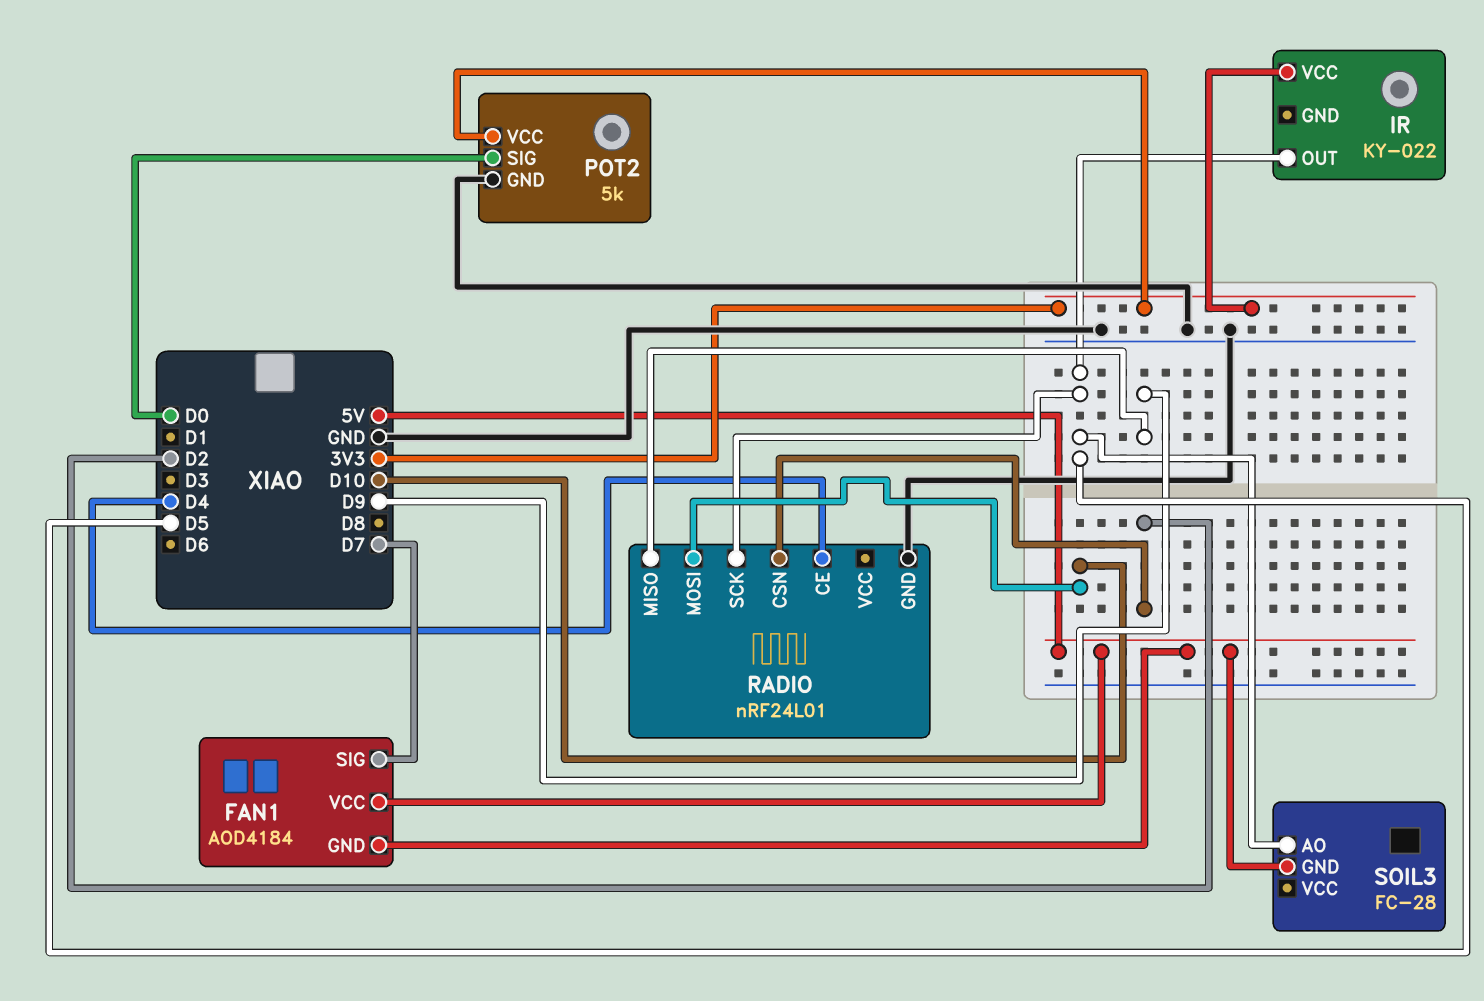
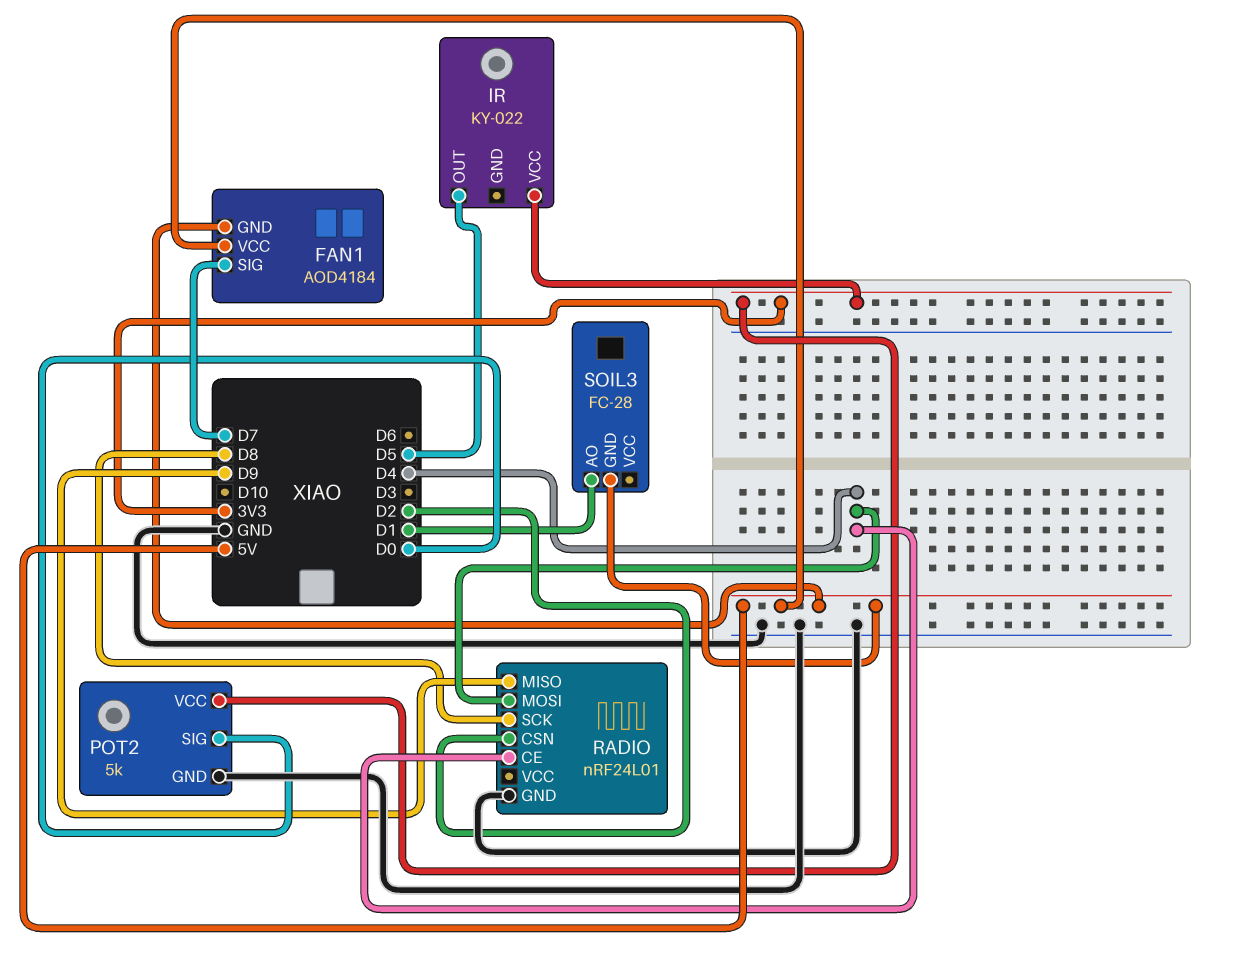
RADIO pin MOSI: D10 -> D4
RADIO pin SCK: D5 -> D8
SOIL3 pin AO: D5 -> D1

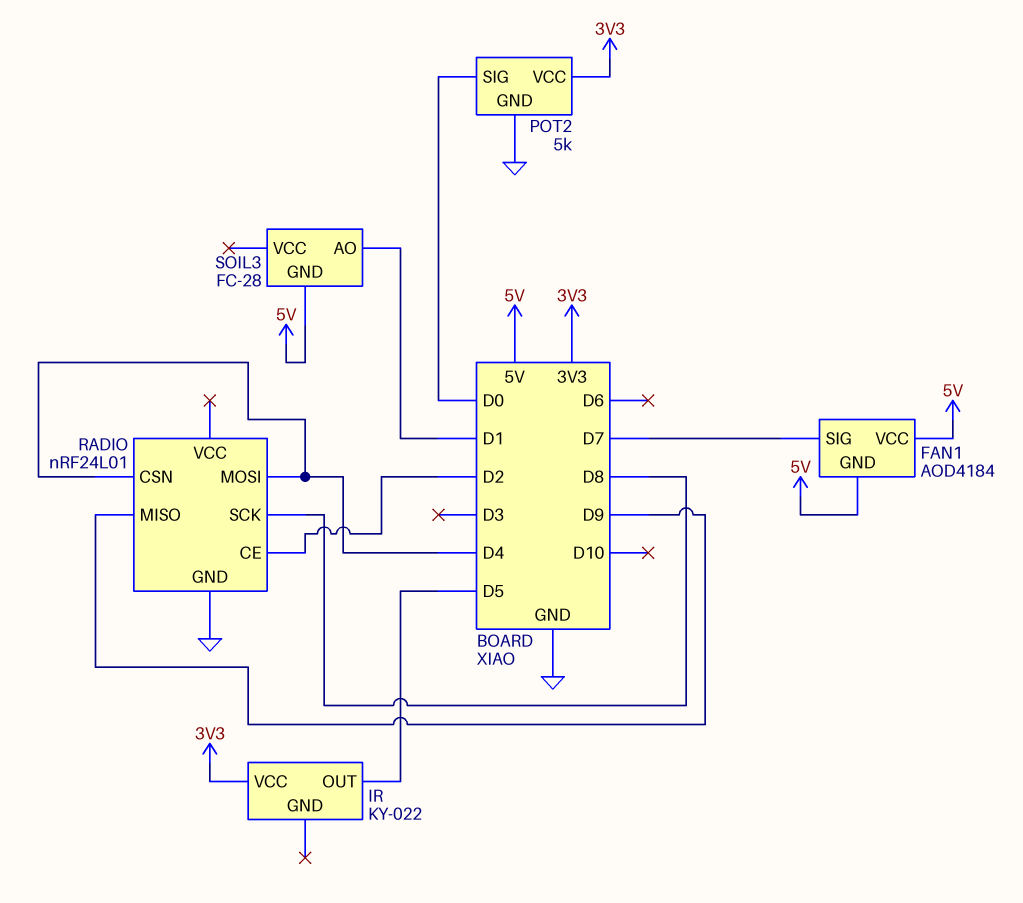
RADIO pin CE: D4 -> D2
RADIO pin CSN: D2 -> D4

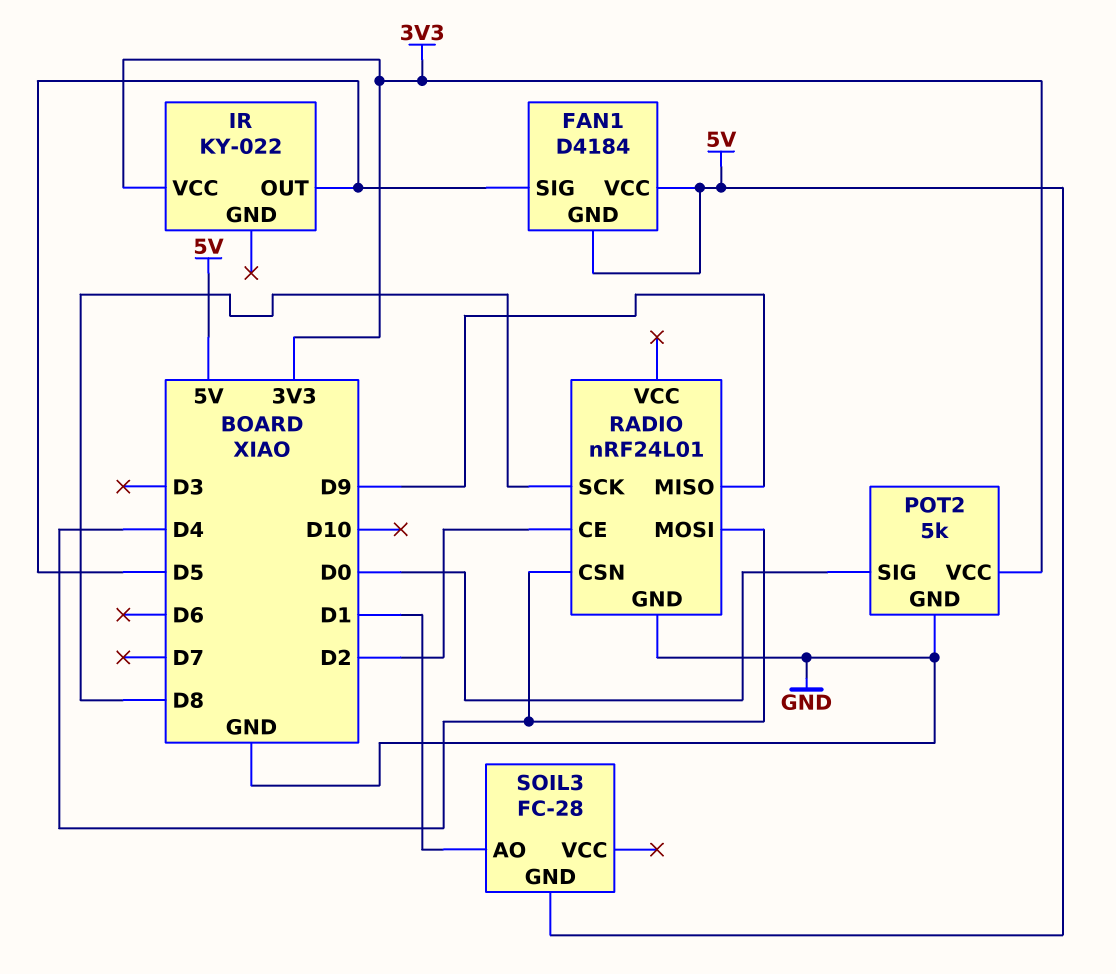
FAN1: AOD4184 -> D4184
FAN1 pin SIG: D7 -> D5

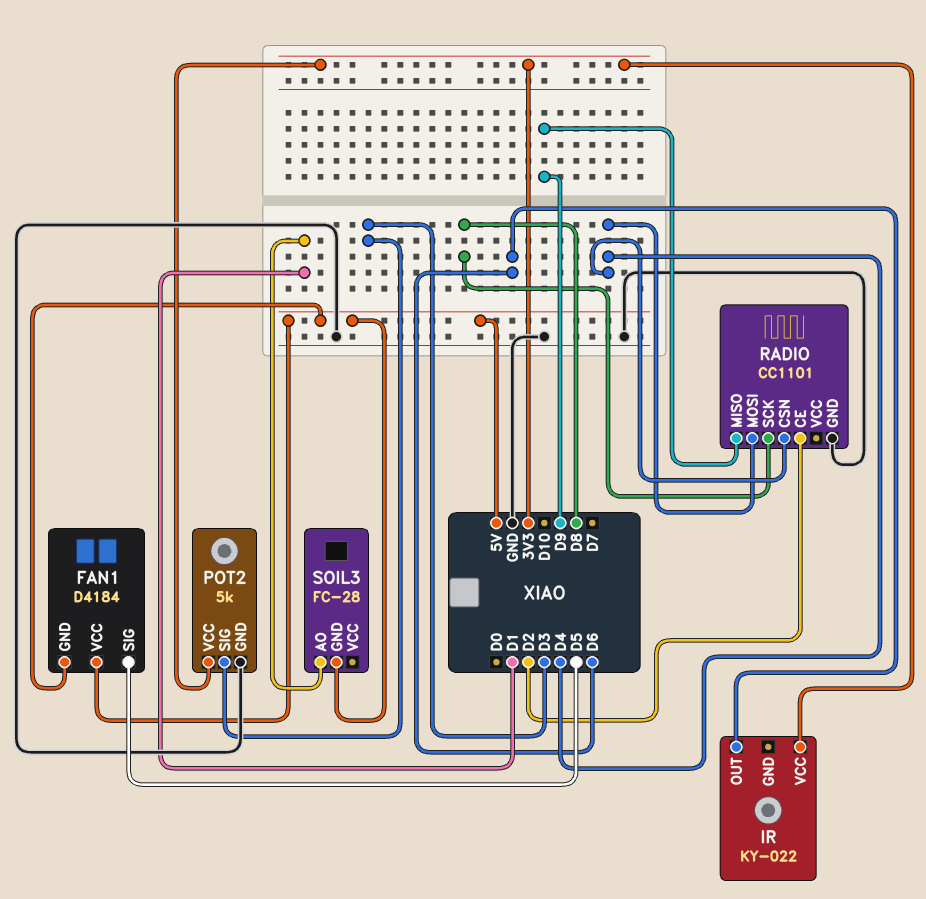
IR pin OUT: D5 -> D6
POT2 pin SIG: D0 -> D3
RADIO: nRF24L01 -> CC1101

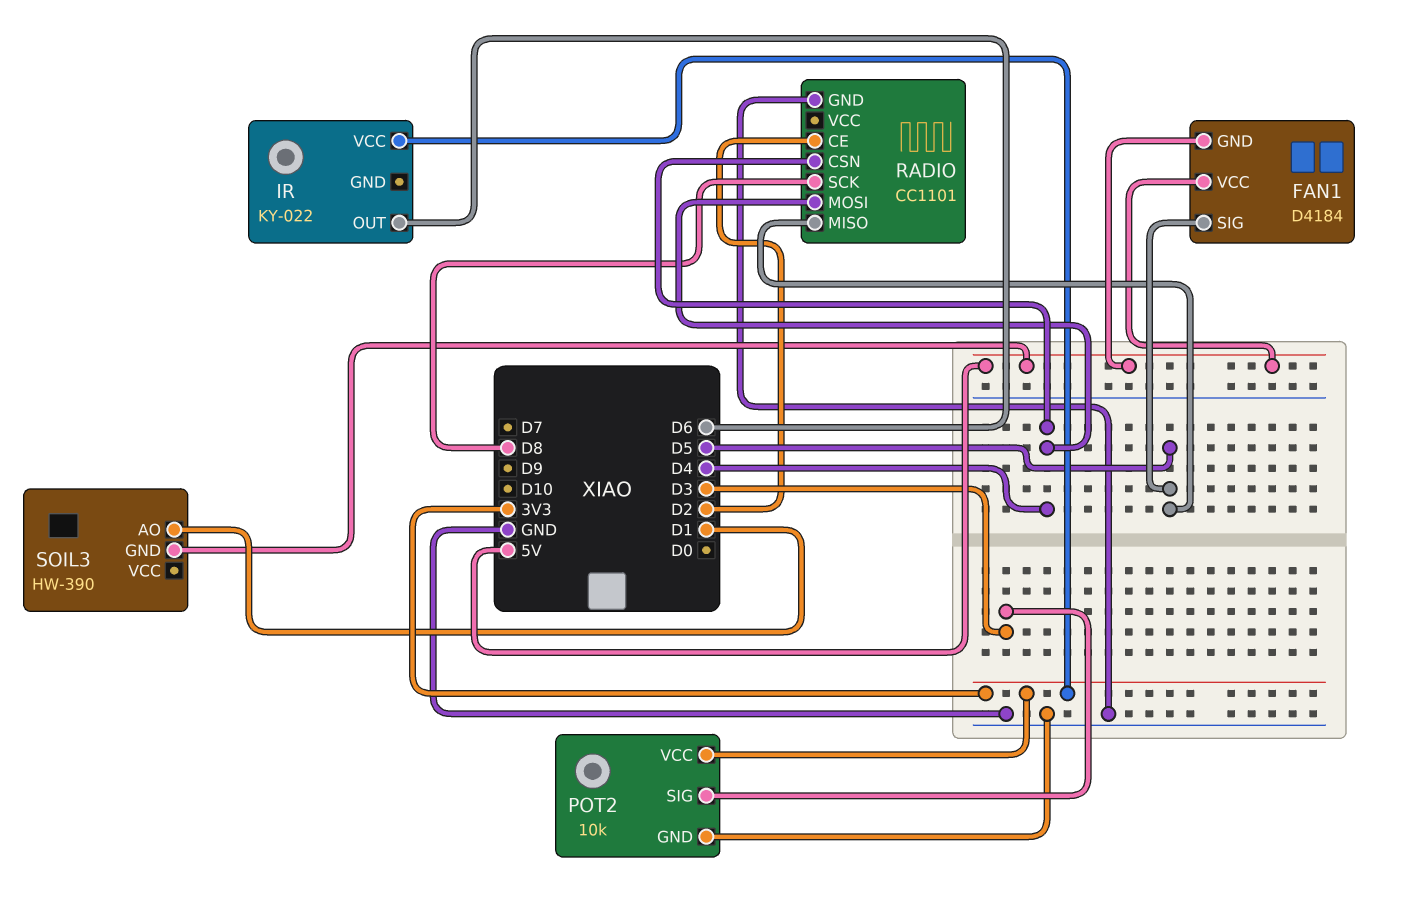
POT2: 5k -> 10k
RADIO pin MISO: D9 -> D5
SOIL3: FC-28 -> HW-390

